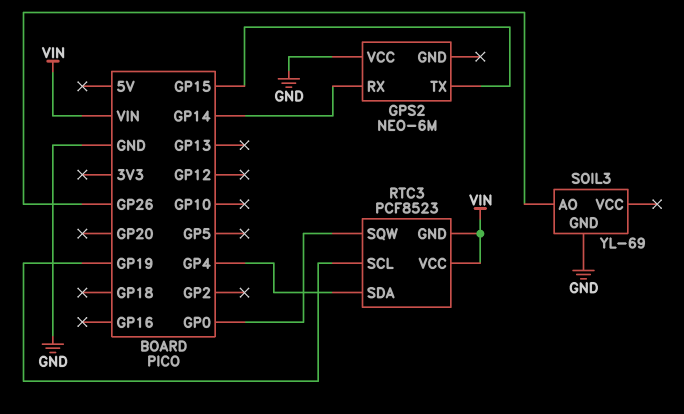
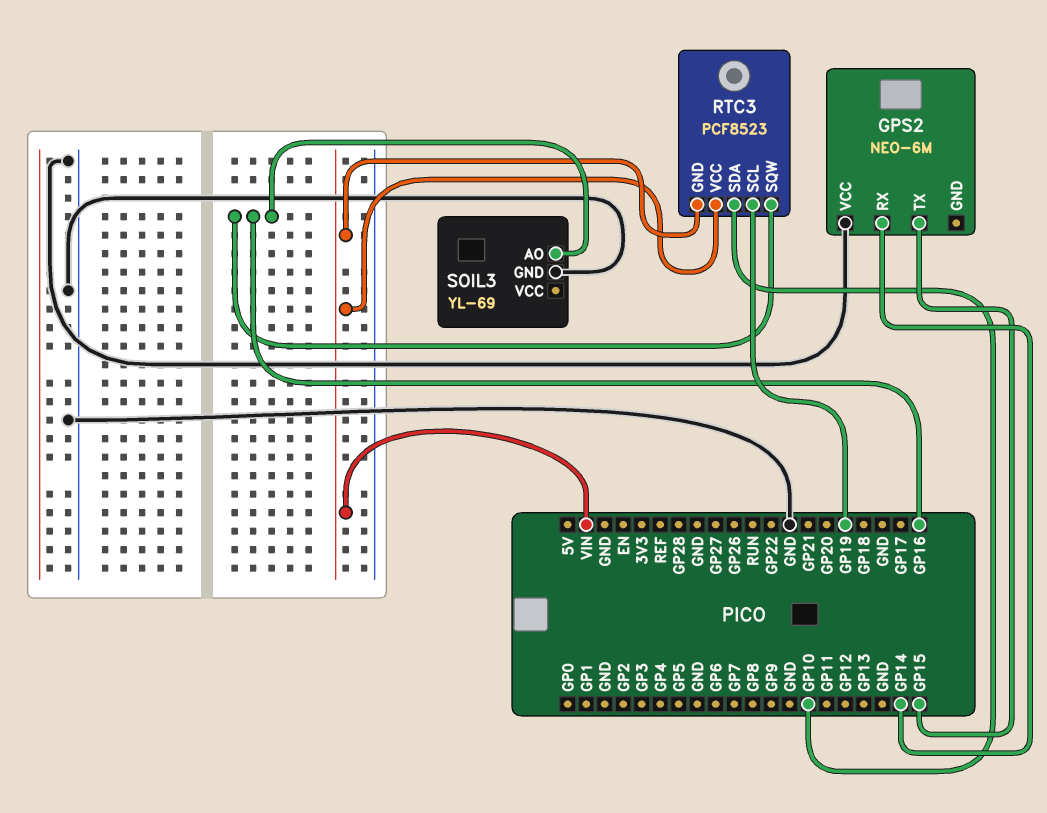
RTC3 pin SDA: GP4 -> GP10
RTC3 pin SQW: GP0 -> GP16
SOIL3 pin AO: GP26 -> GP16

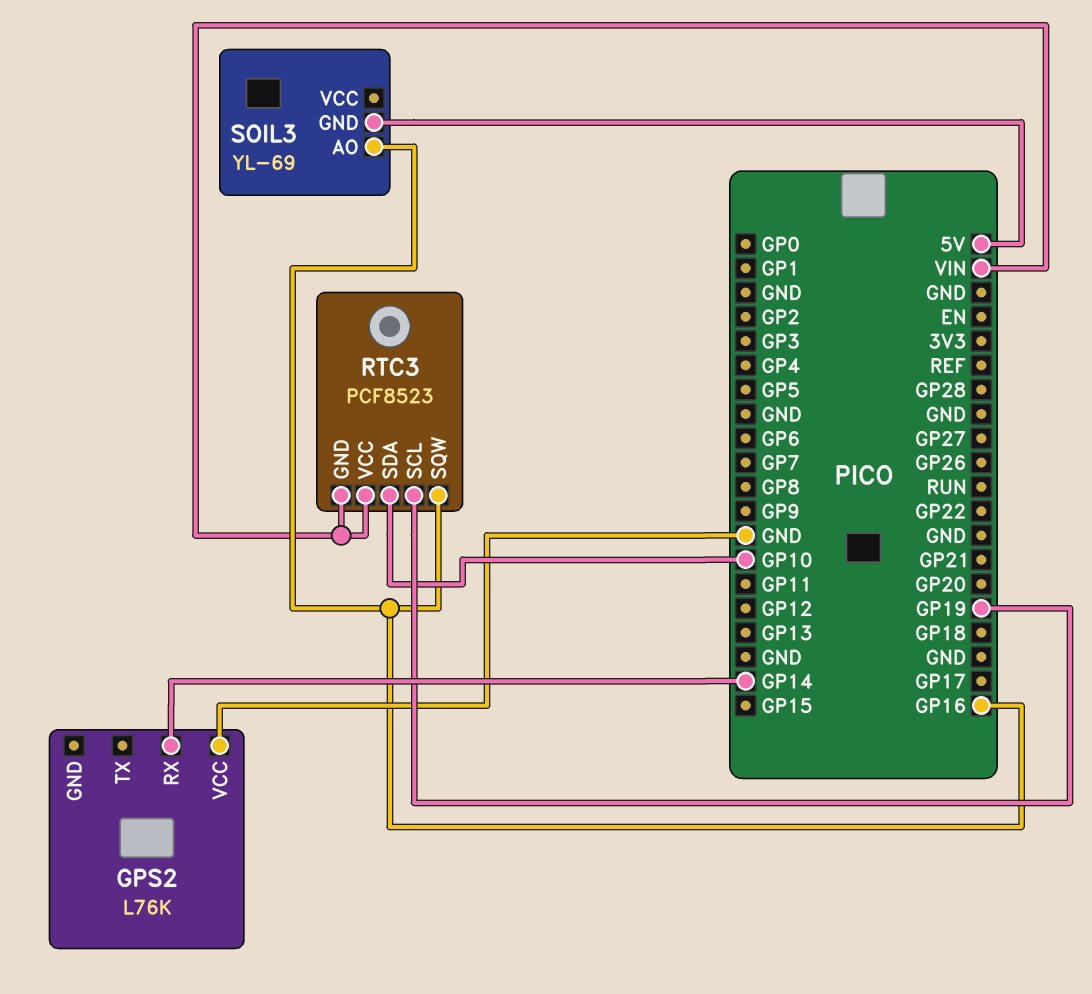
GPS2: NEO-6M -> L76K
GPS2 pin TX: GP15 -> none
SOIL3 pin GND: GND -> 5V

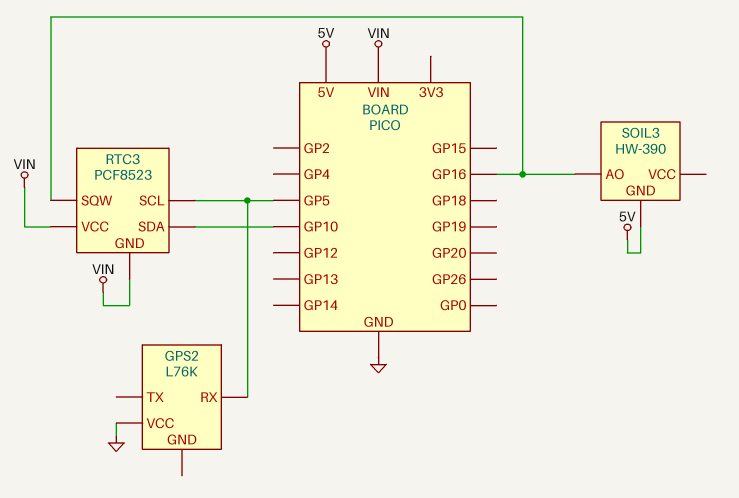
GPS2 pin RX: GP14 -> GP5
RTC3 pin SCL: GP19 -> GP5
SOIL3: YL-69 -> HW-390

